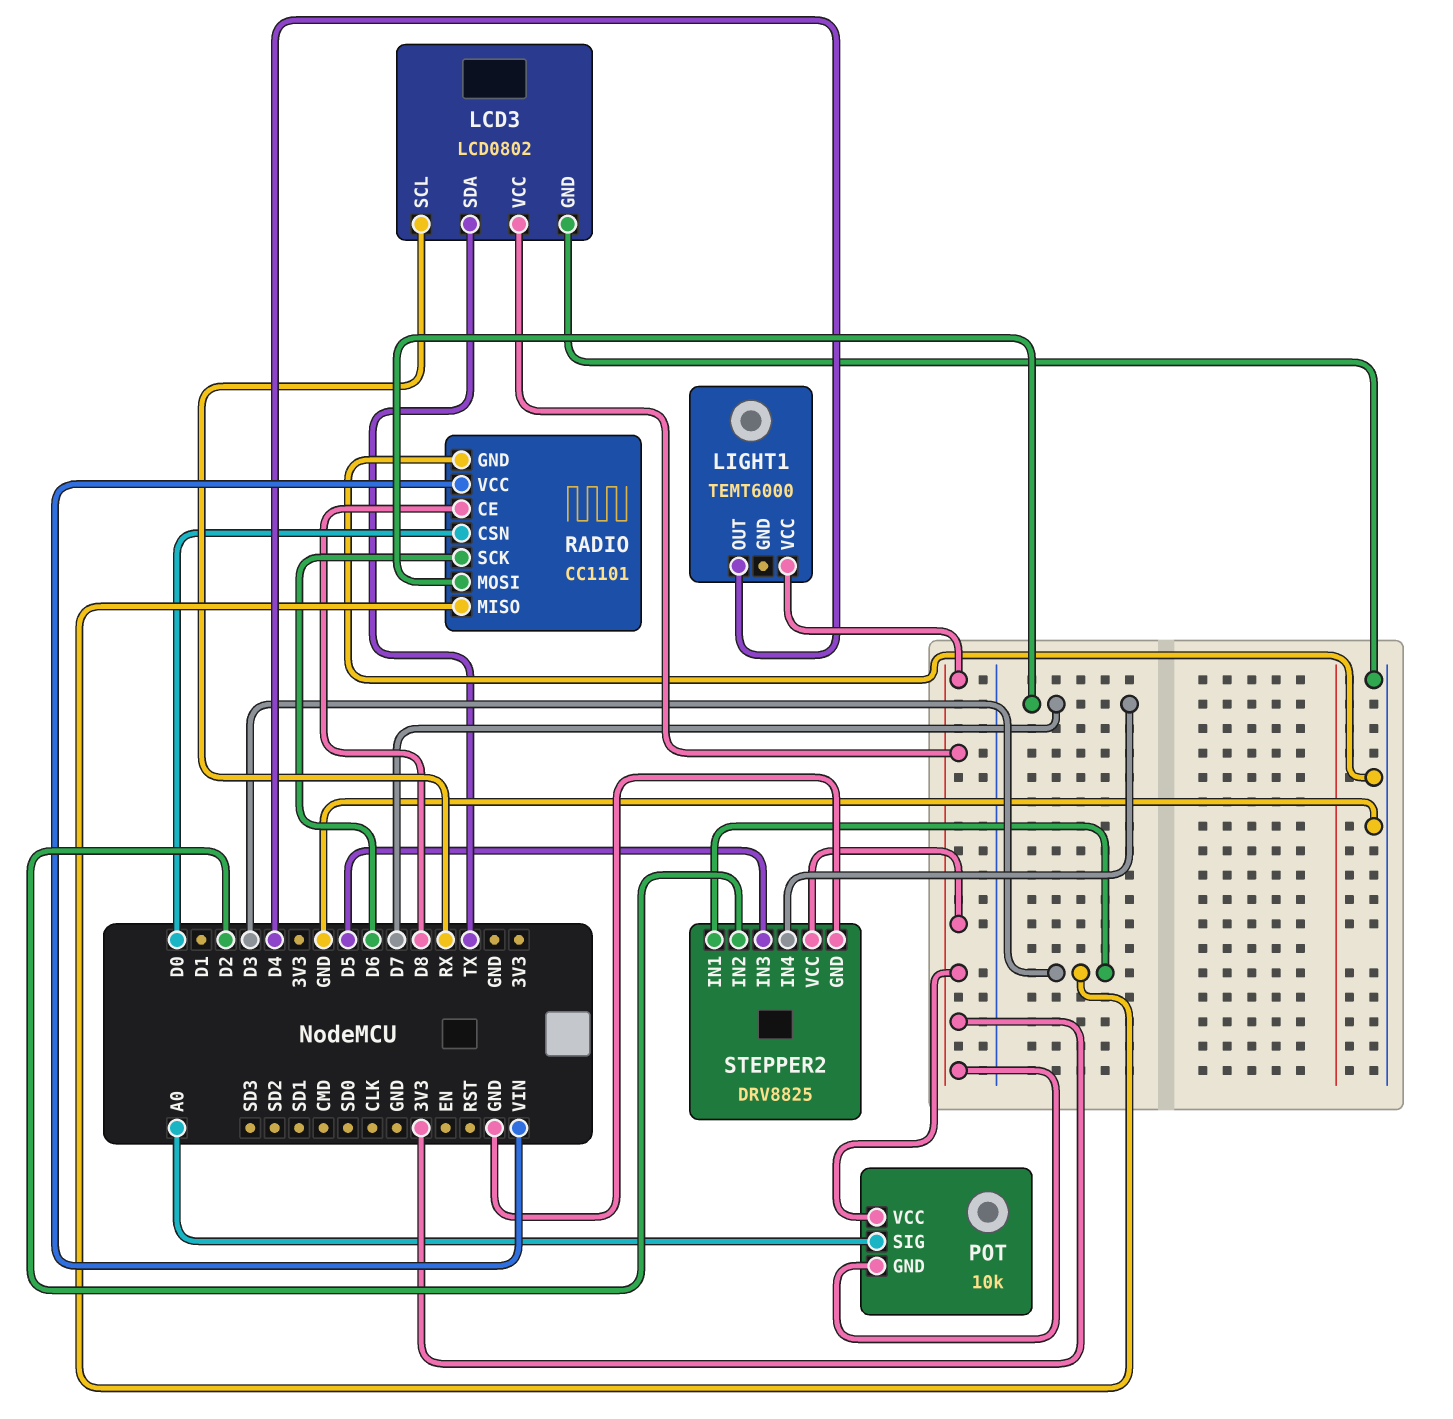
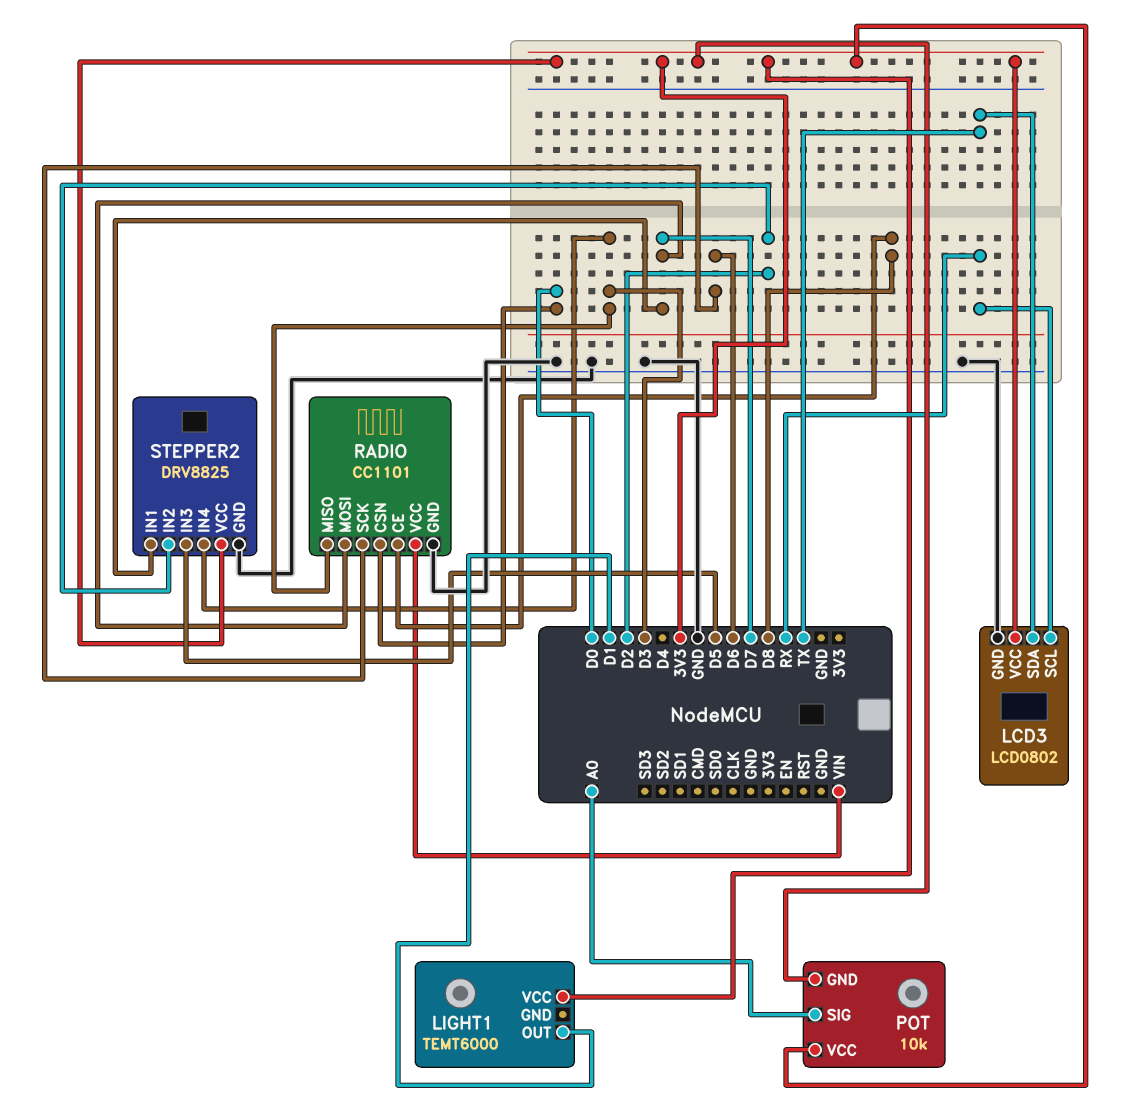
LIGHT1 pin OUT: D4 -> D1
STEPPER2 pin IN1: D3 -> D7
STEPPER2 pin IN4: D7 -> D3

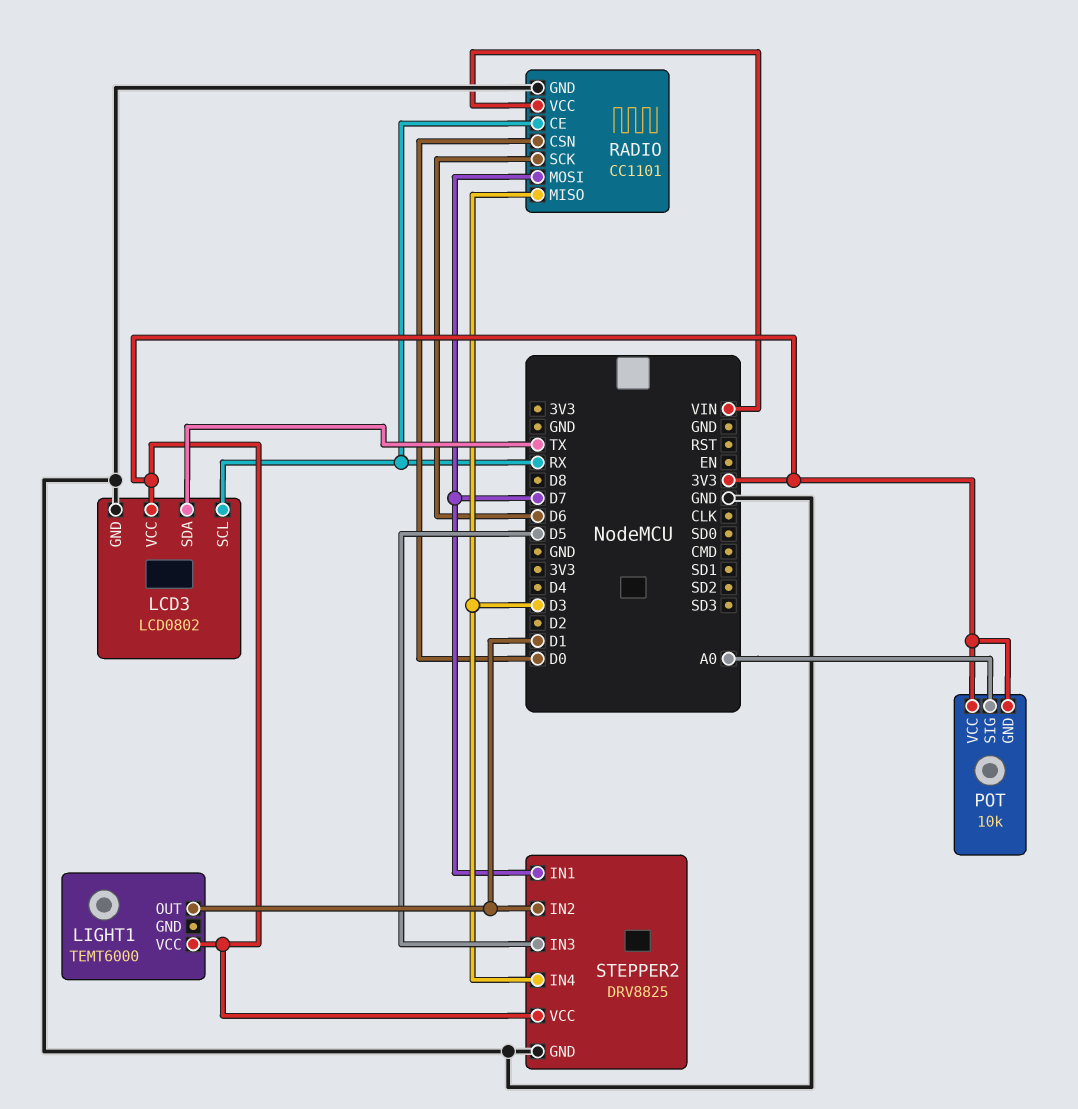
RADIO pin CE: D8 -> RX
STEPPER2 pin IN2: D2 -> D1

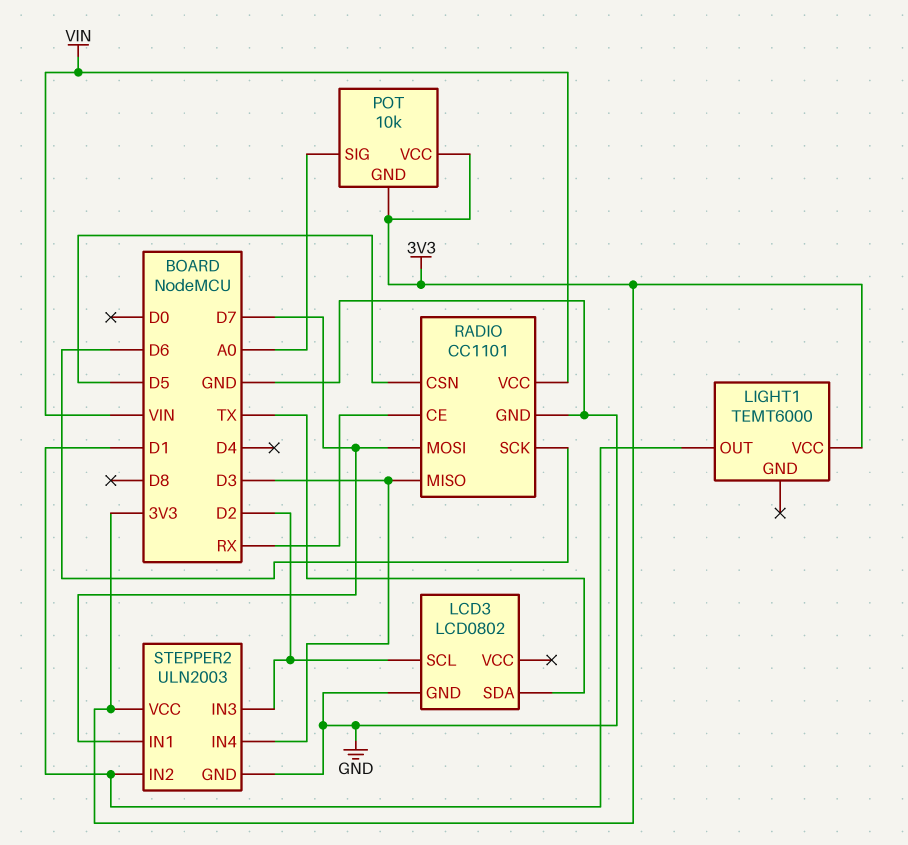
LCD3 pin SCL: RX -> D2
LCD3 pin VCC: 3V3 -> none
RADIO pin CSN: D0 -> D5
STEPPER2: DRV8825 -> ULN2003
STEPPER2 pin IN3: D5 -> D2

